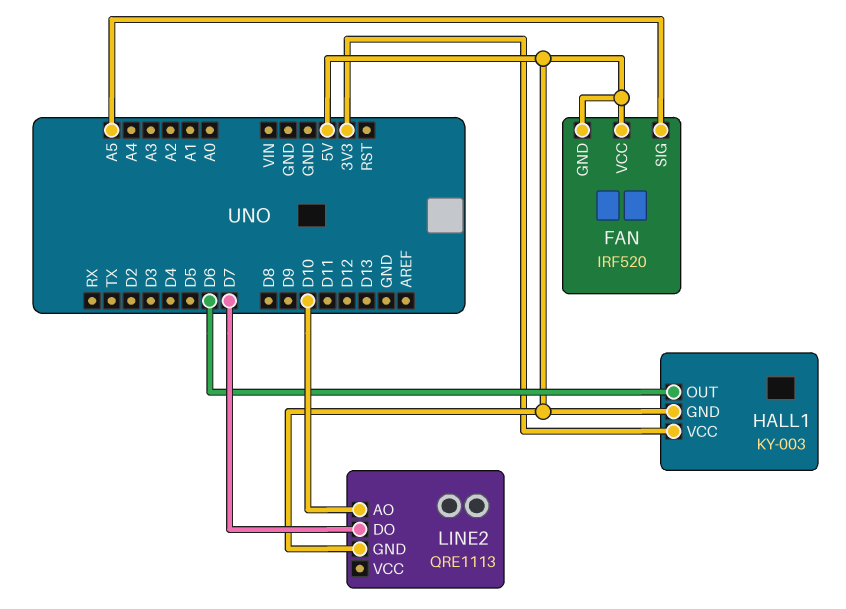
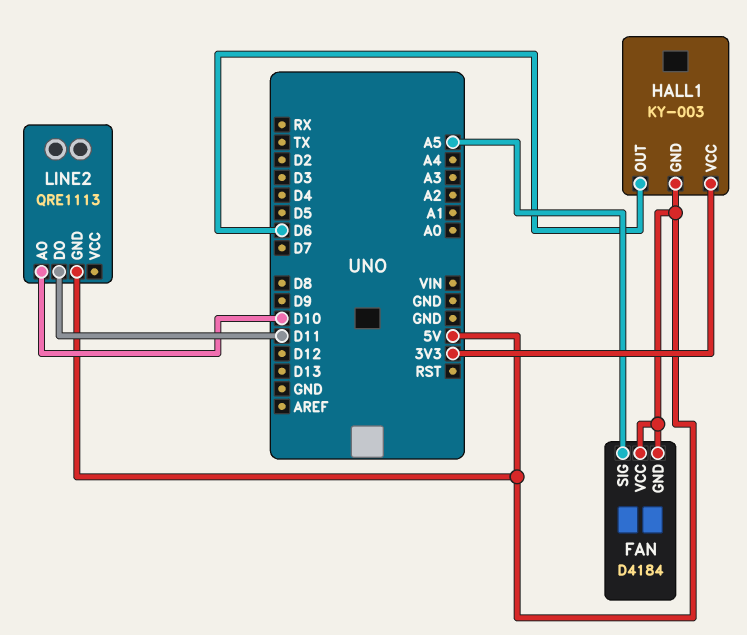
FAN: IRF520 -> D4184
LINE2 pin DO: D7 -> D11

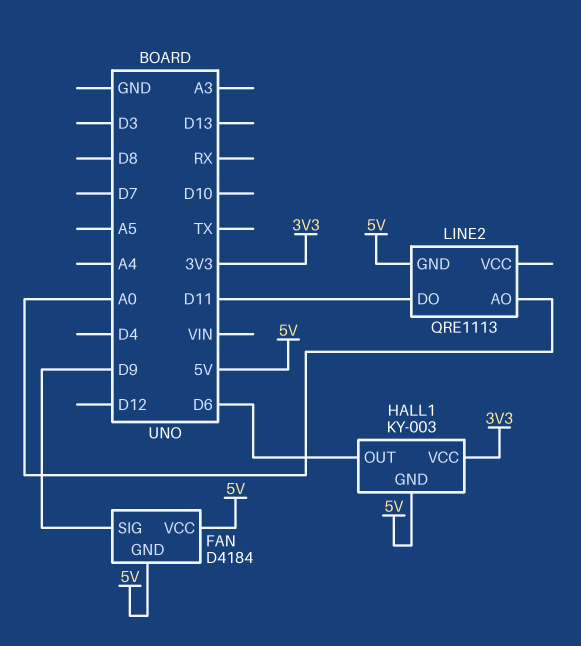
FAN pin SIG: A5 -> D9
LINE2 pin AO: D10 -> A0

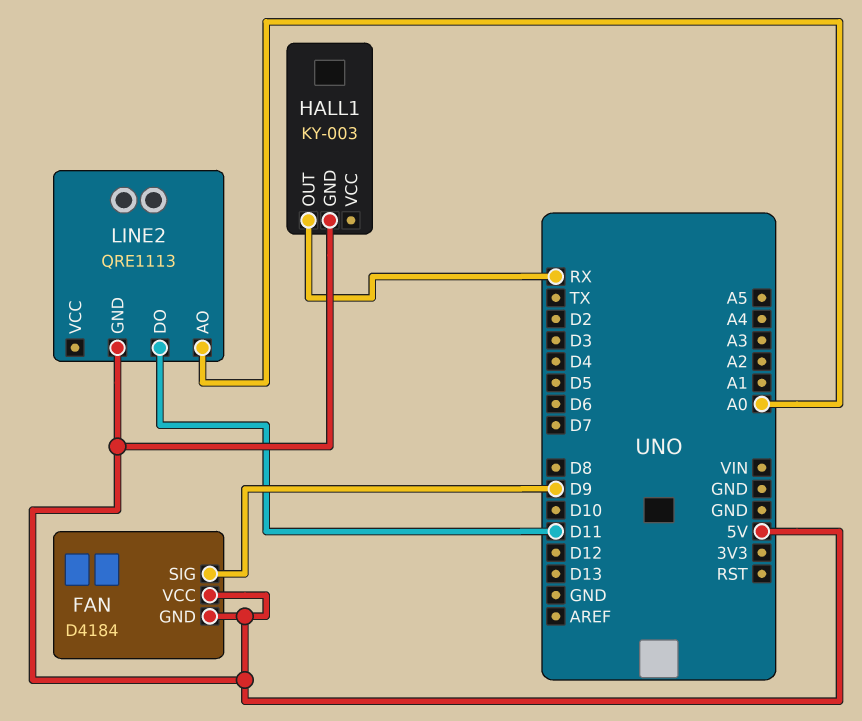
HALL1 pin OUT: D6 -> RX
HALL1 pin VCC: 3V3 -> none

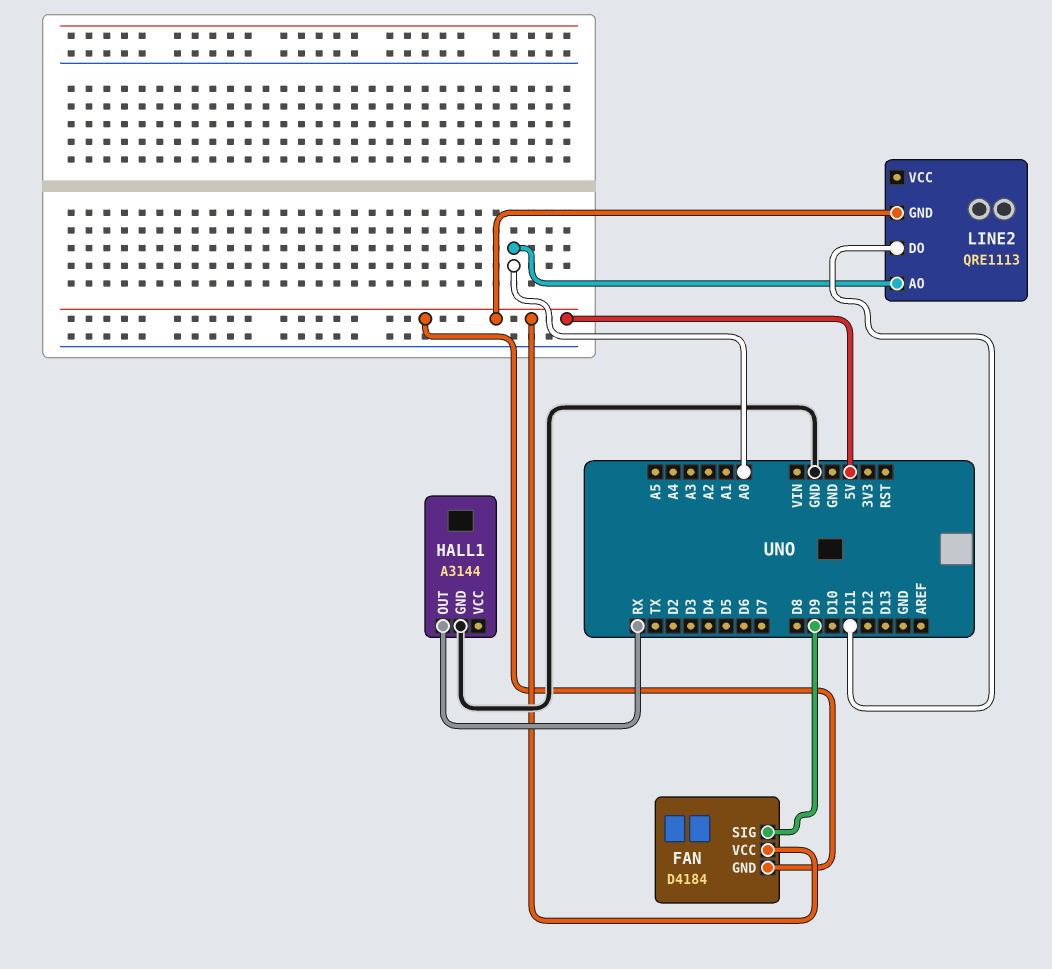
HALL1: KY-003 -> A3144
HALL1 pin GND: 5V -> GND

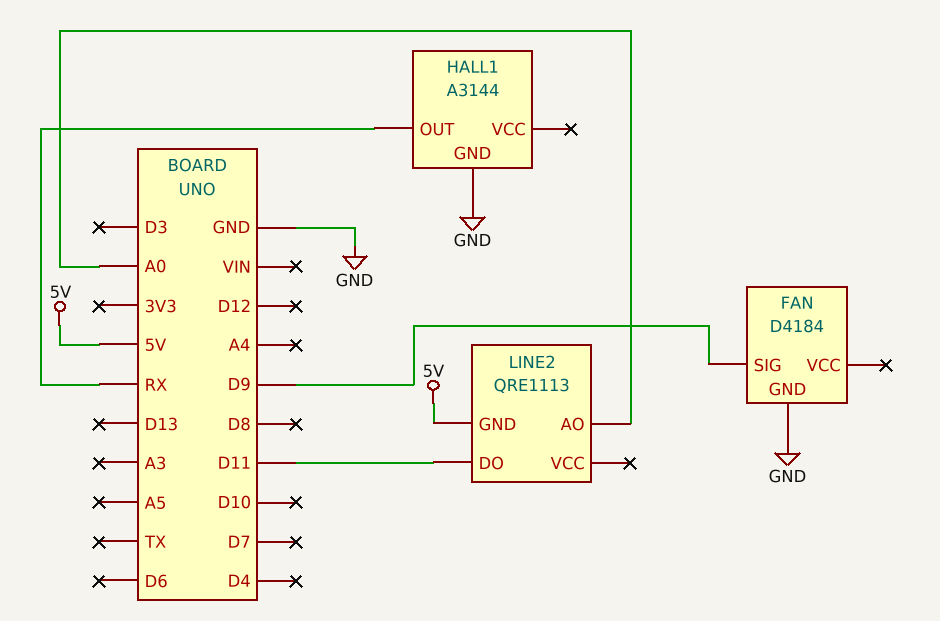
FAN pin GND: 5V -> GND
FAN pin VCC: 5V -> none

